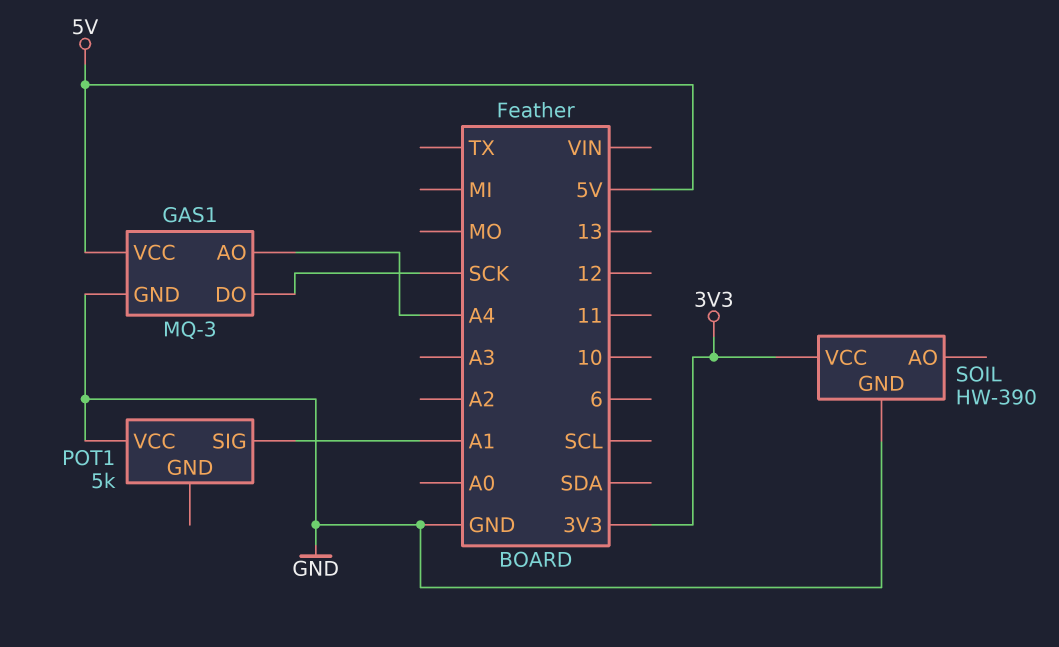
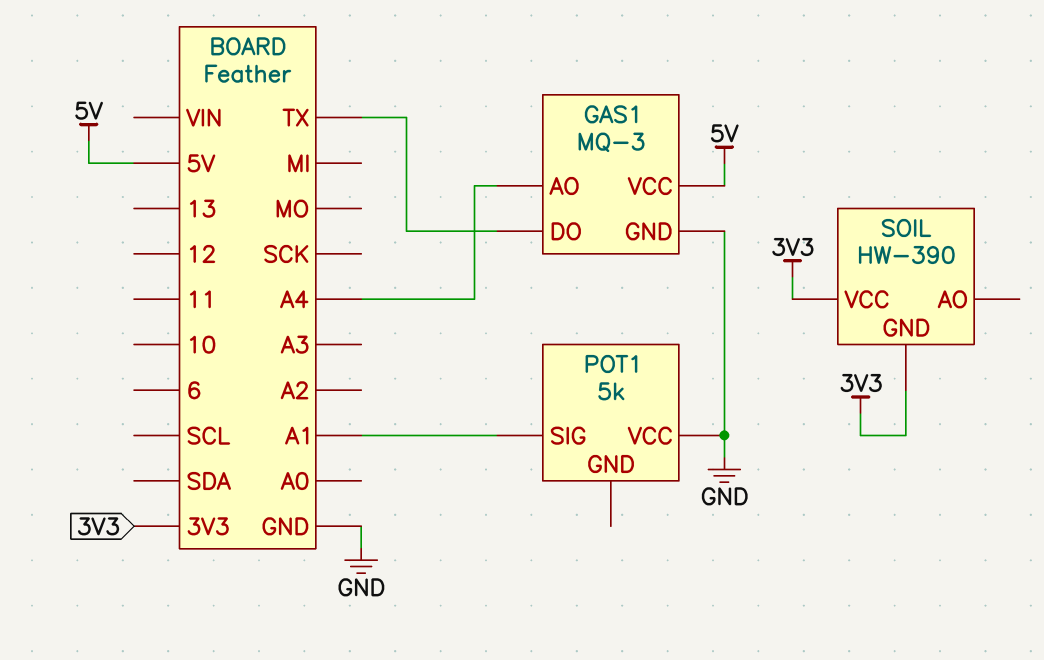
GAS1 pin DO: SCK -> TX
SOIL pin GND: GND -> 3V3

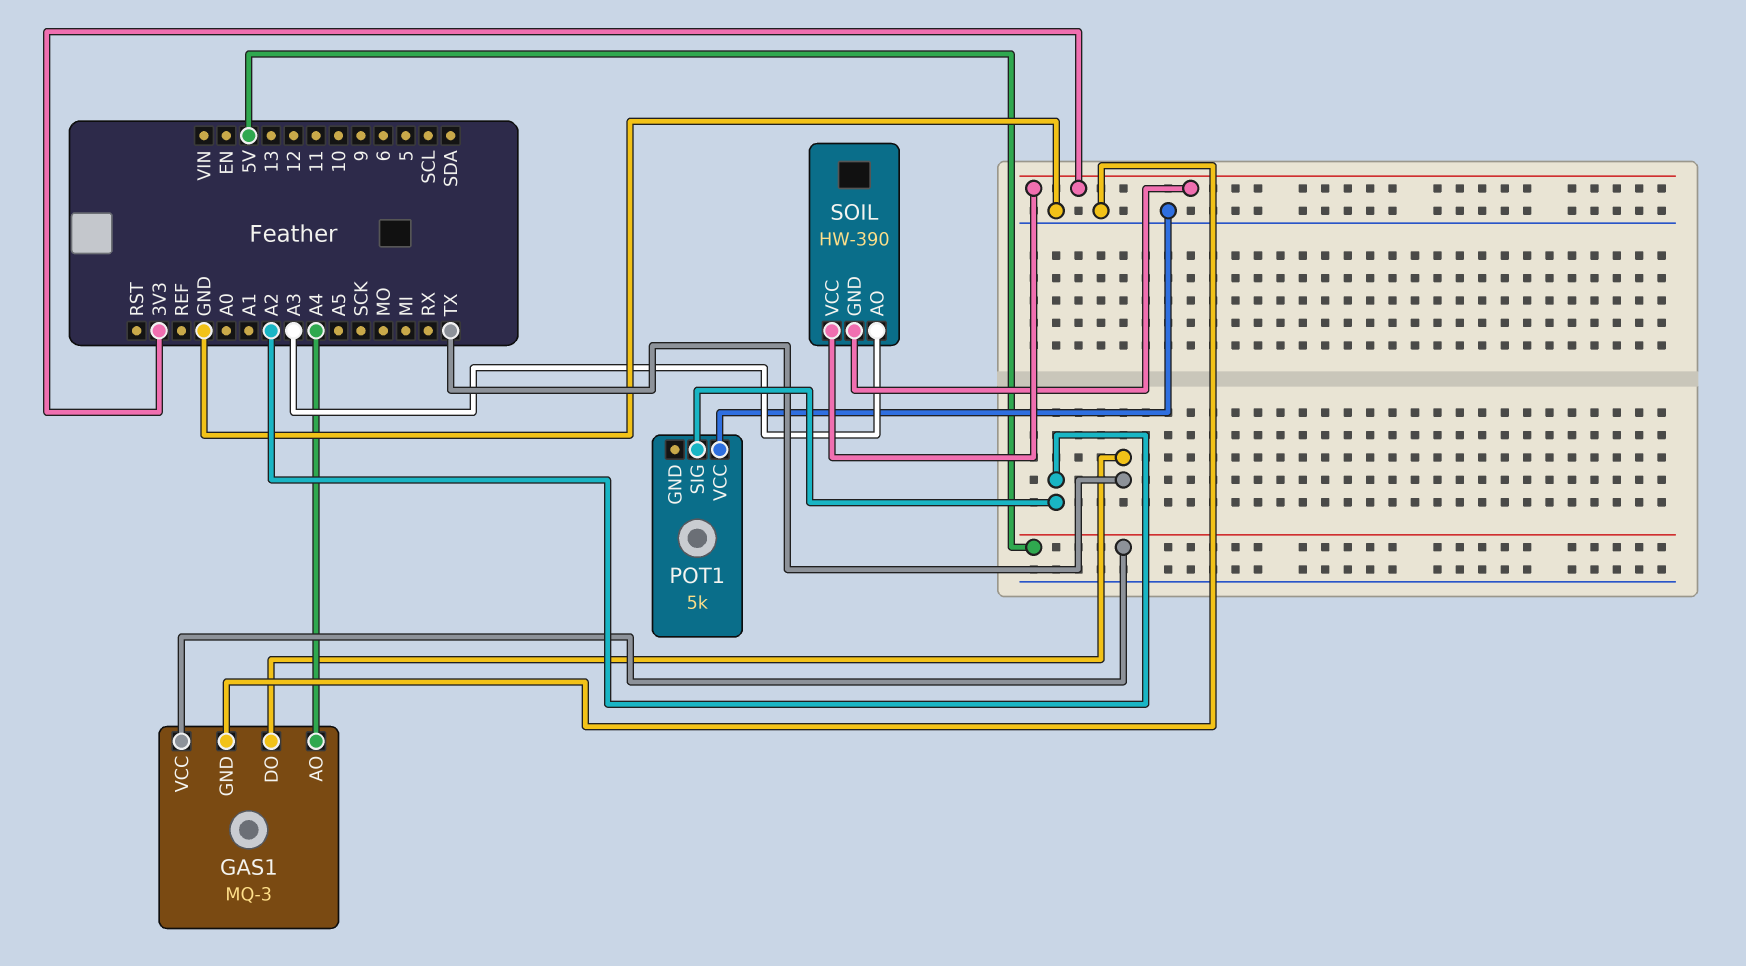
POT1 pin SIG: A1 -> A2
SOIL pin AO: none -> A3

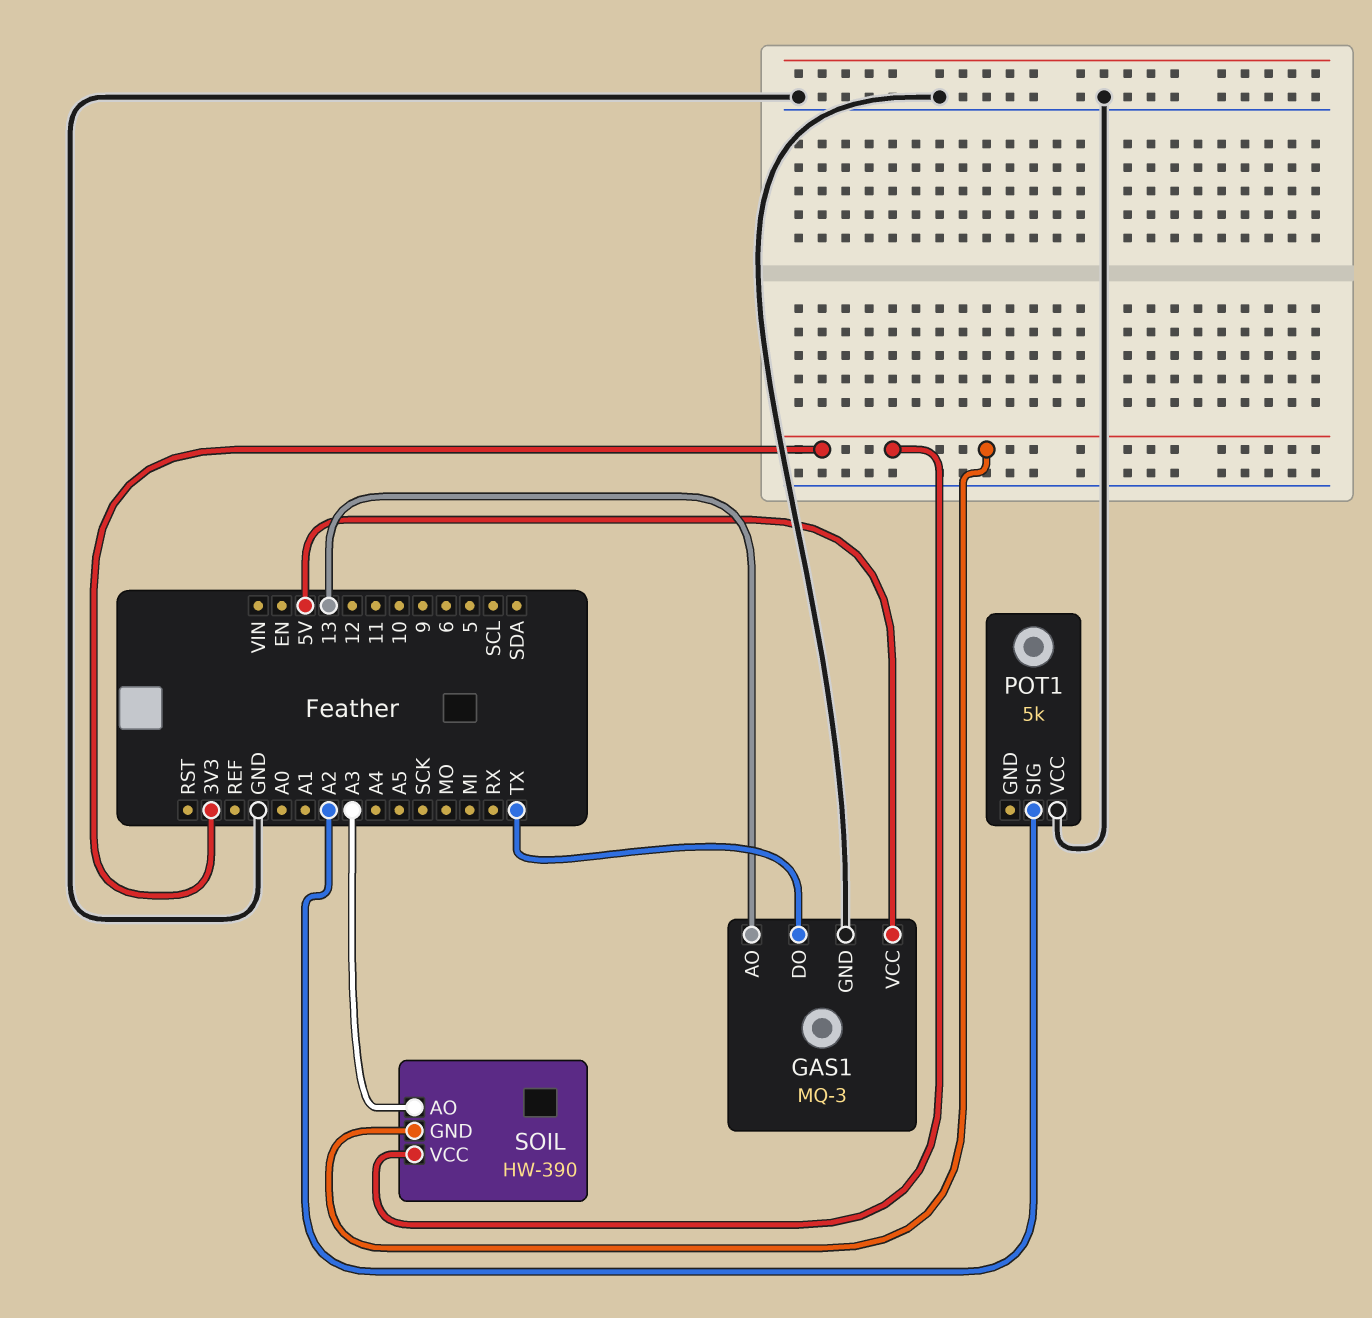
GAS1 pin AO: A4 -> 13

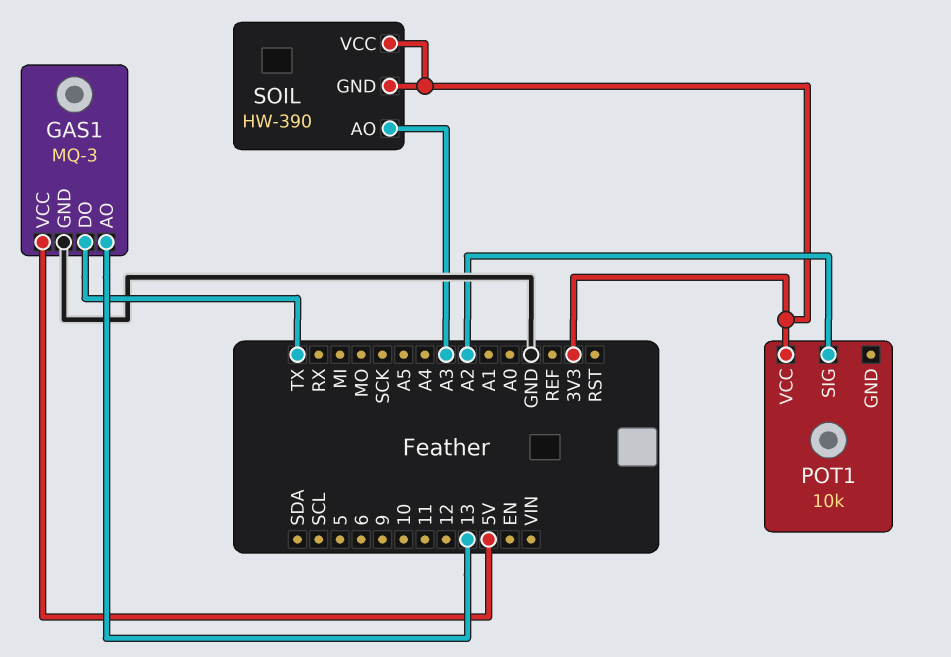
POT1: 5k -> 10k
POT1 pin VCC: GND -> 3V3

